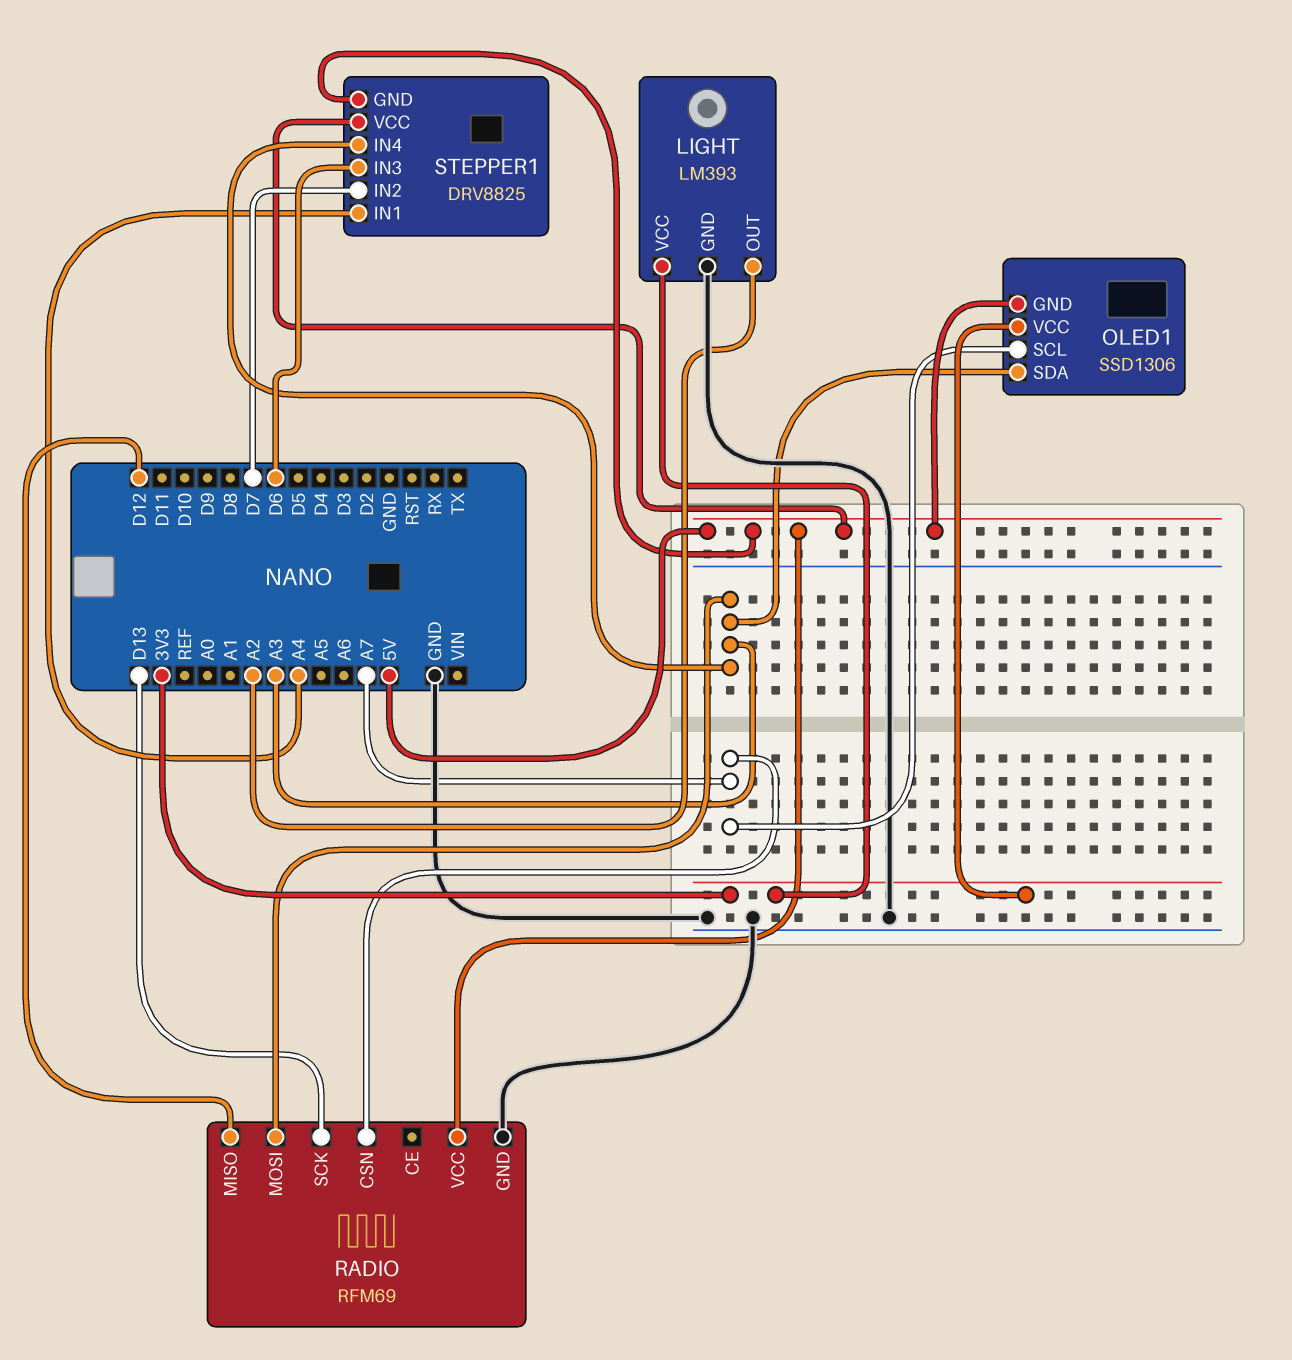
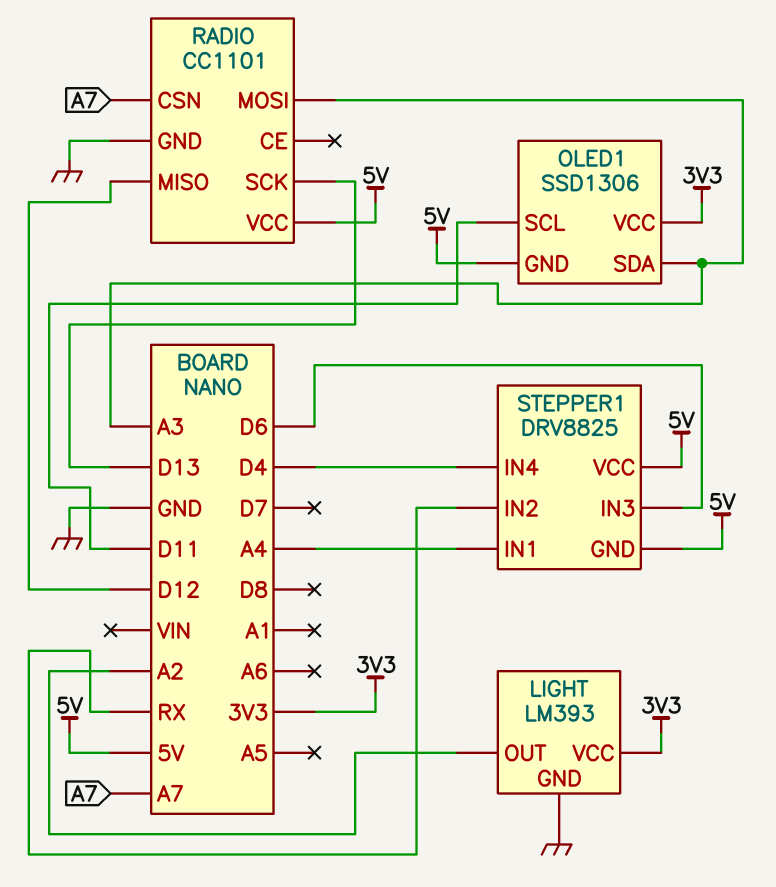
OLED1 pin SCL: A7 -> D11
RADIO: RFM69 -> CC1101
STEPPER1 pin IN2: D7 -> RX
STEPPER1 pin IN4: A3 -> D4

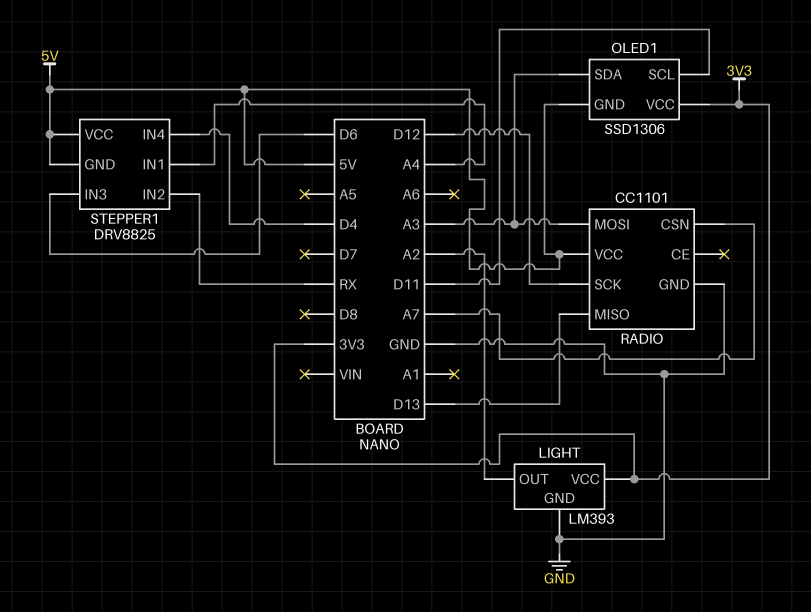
RADIO pin MISO: D12 -> D13
RADIO pin SCK: D13 -> D12

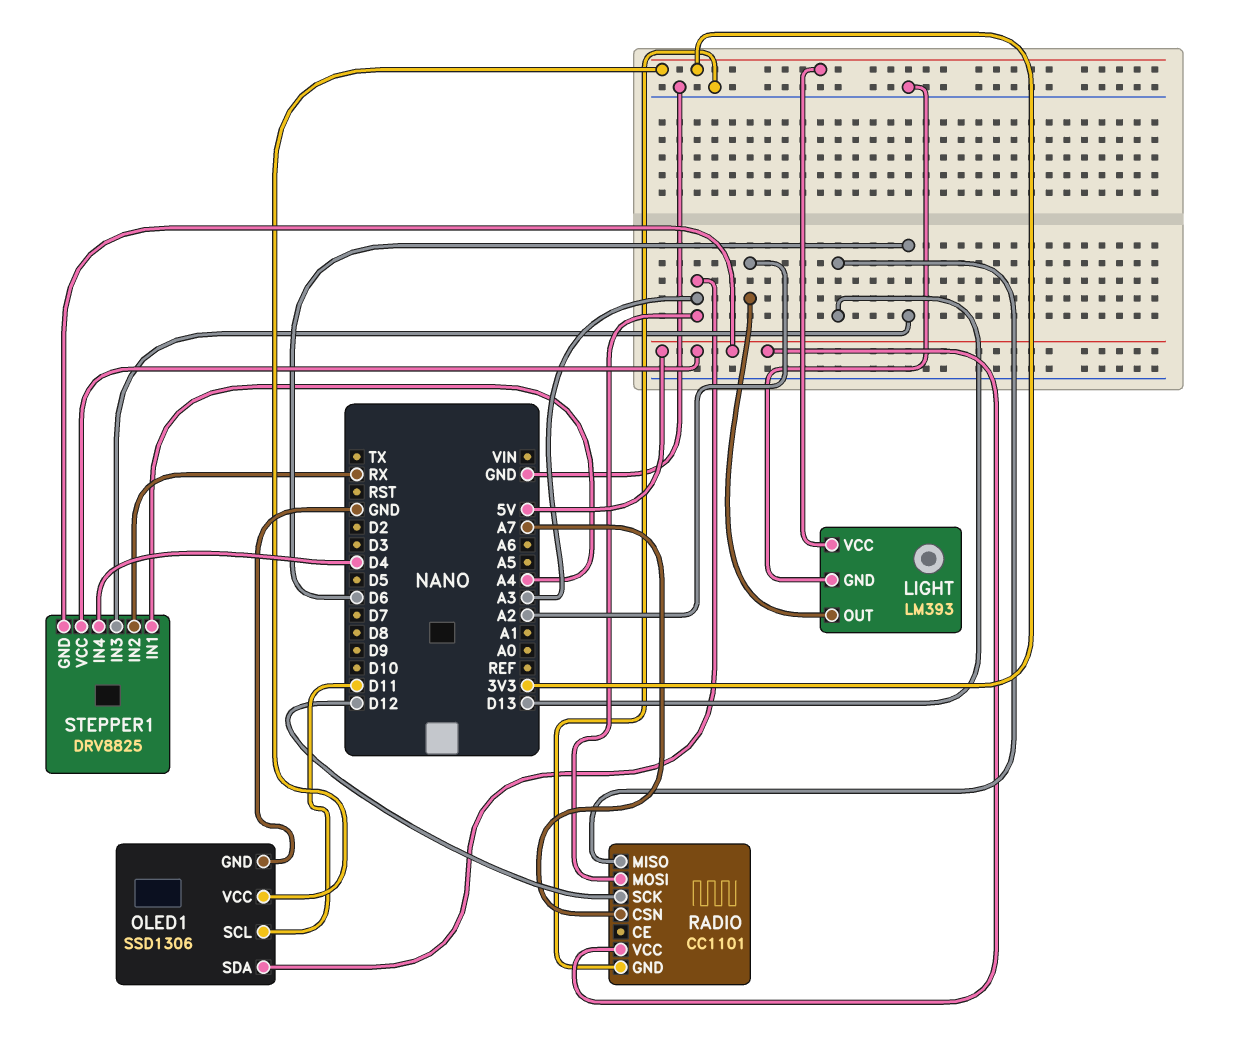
OLED1 pin GND: 5V -> GND

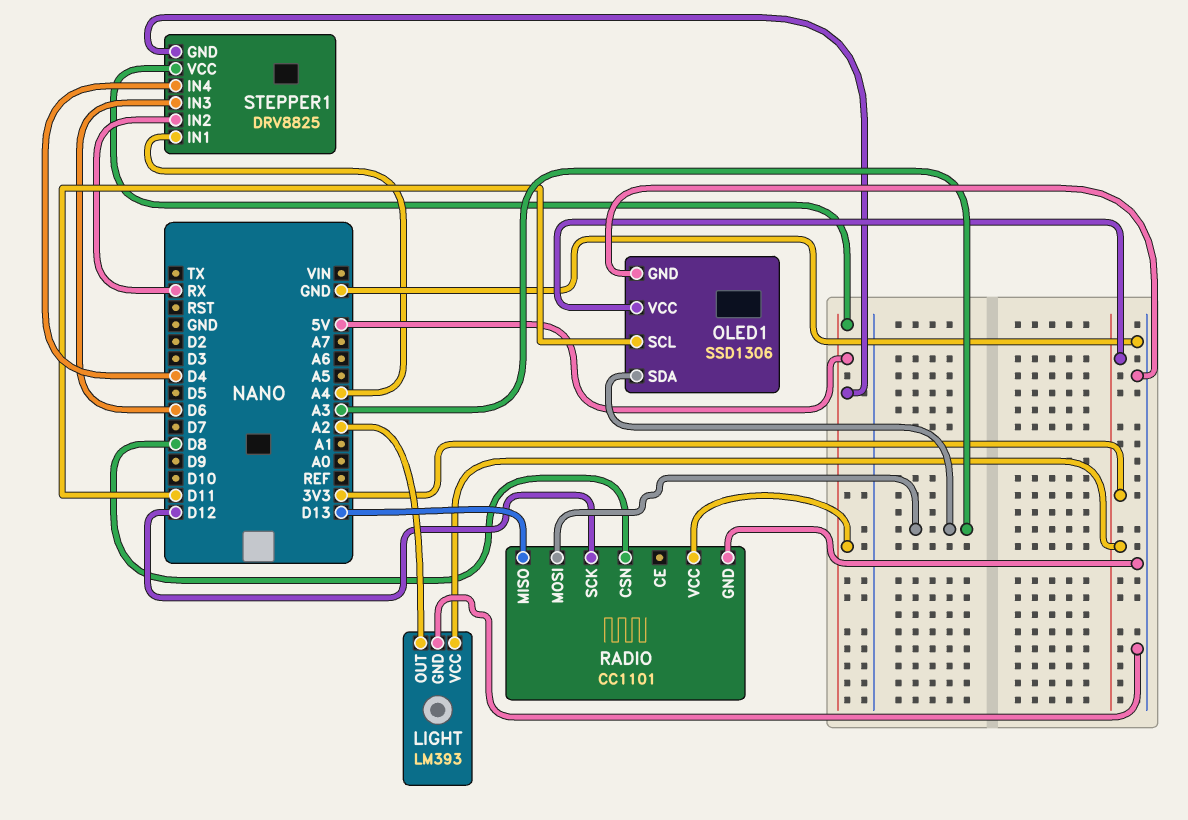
RADIO pin CSN: A7 -> D8

